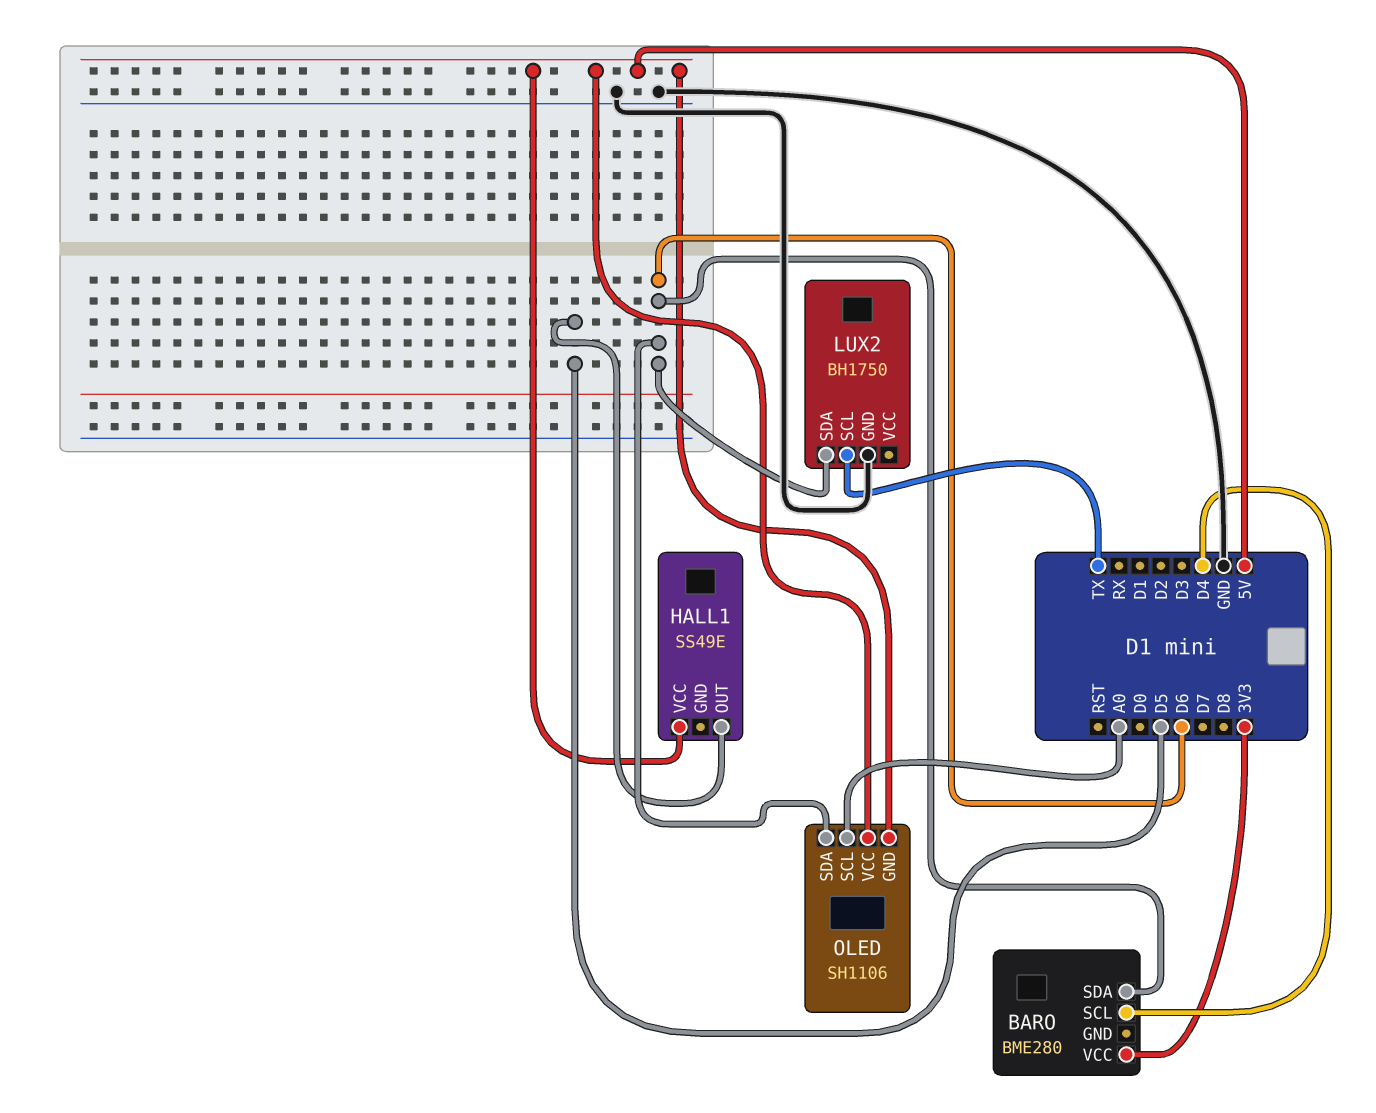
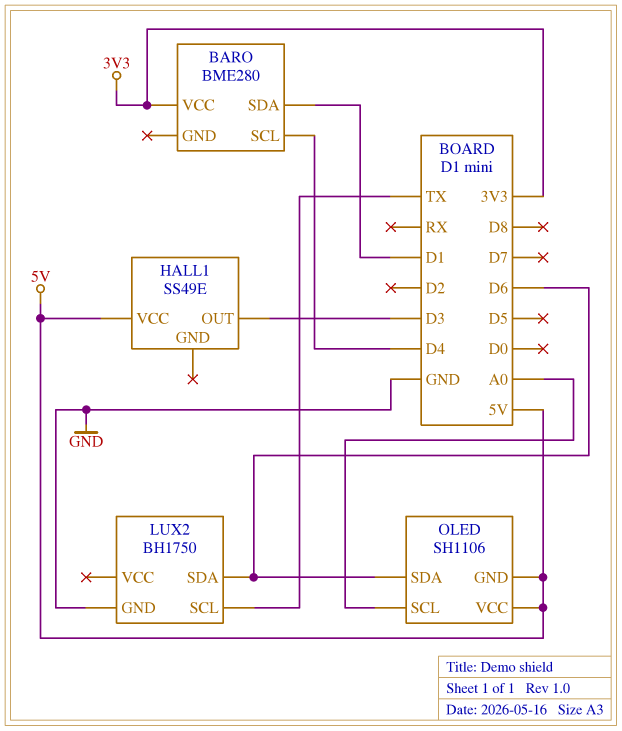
BARO pin SDA: D6 -> D1
HALL1 pin OUT: D5 -> D3

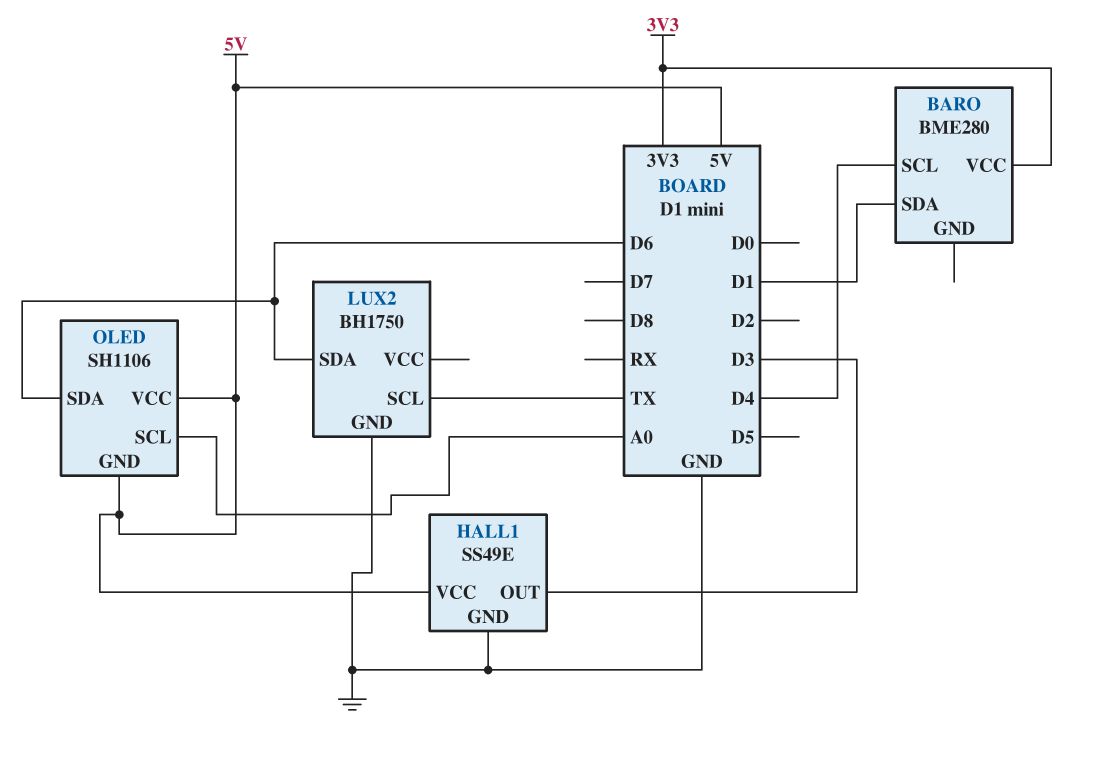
HALL1 pin GND: none -> GND

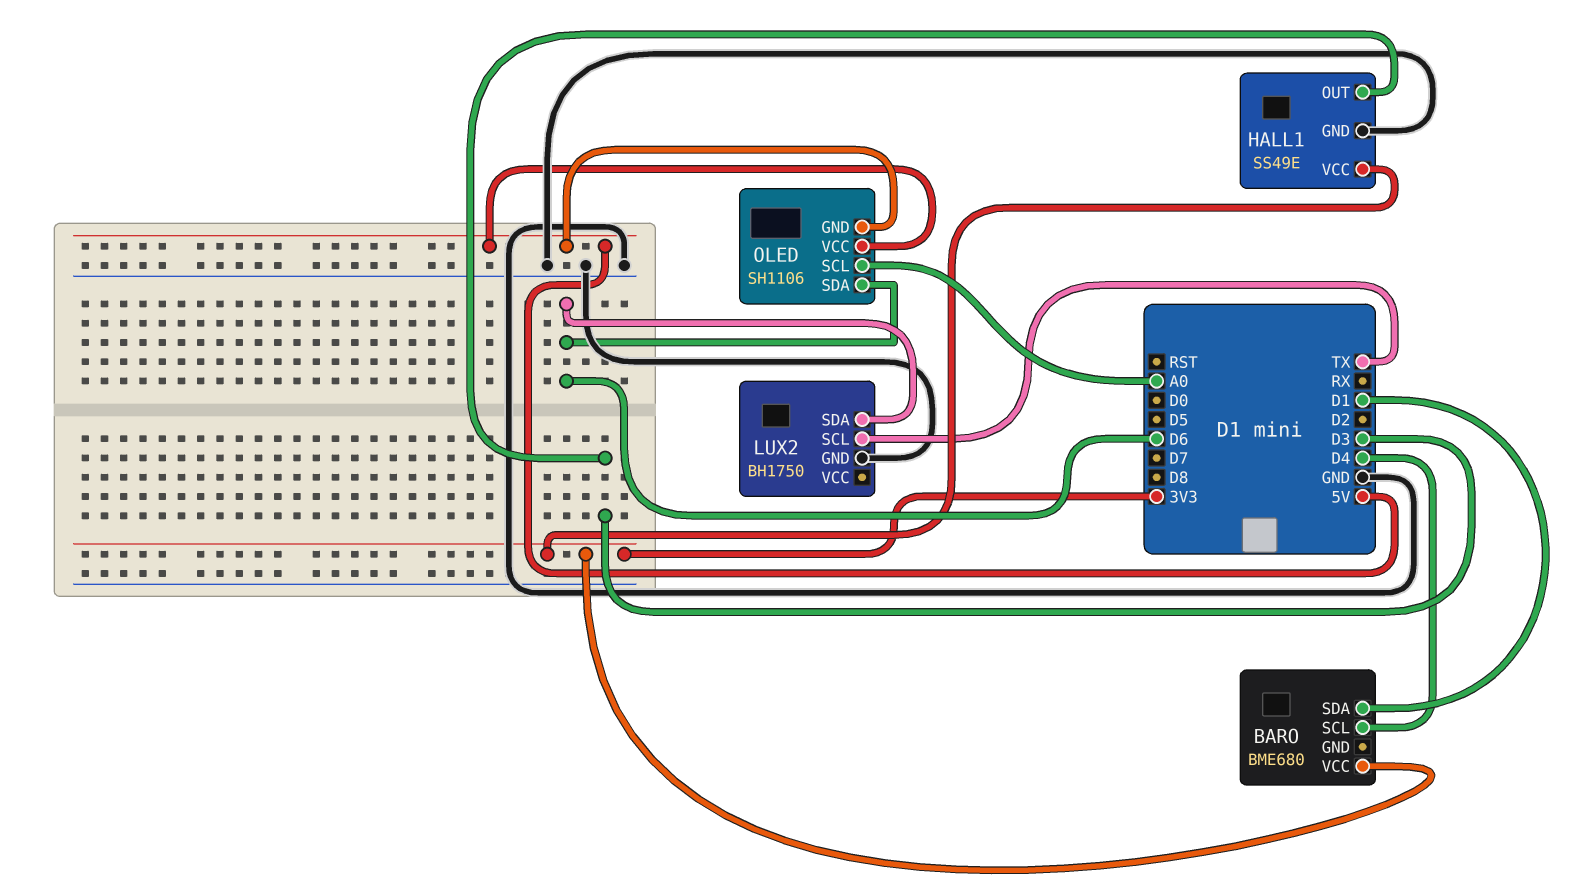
BARO: BME280 -> BME680
HALL1 pin VCC: 5V -> 3V3

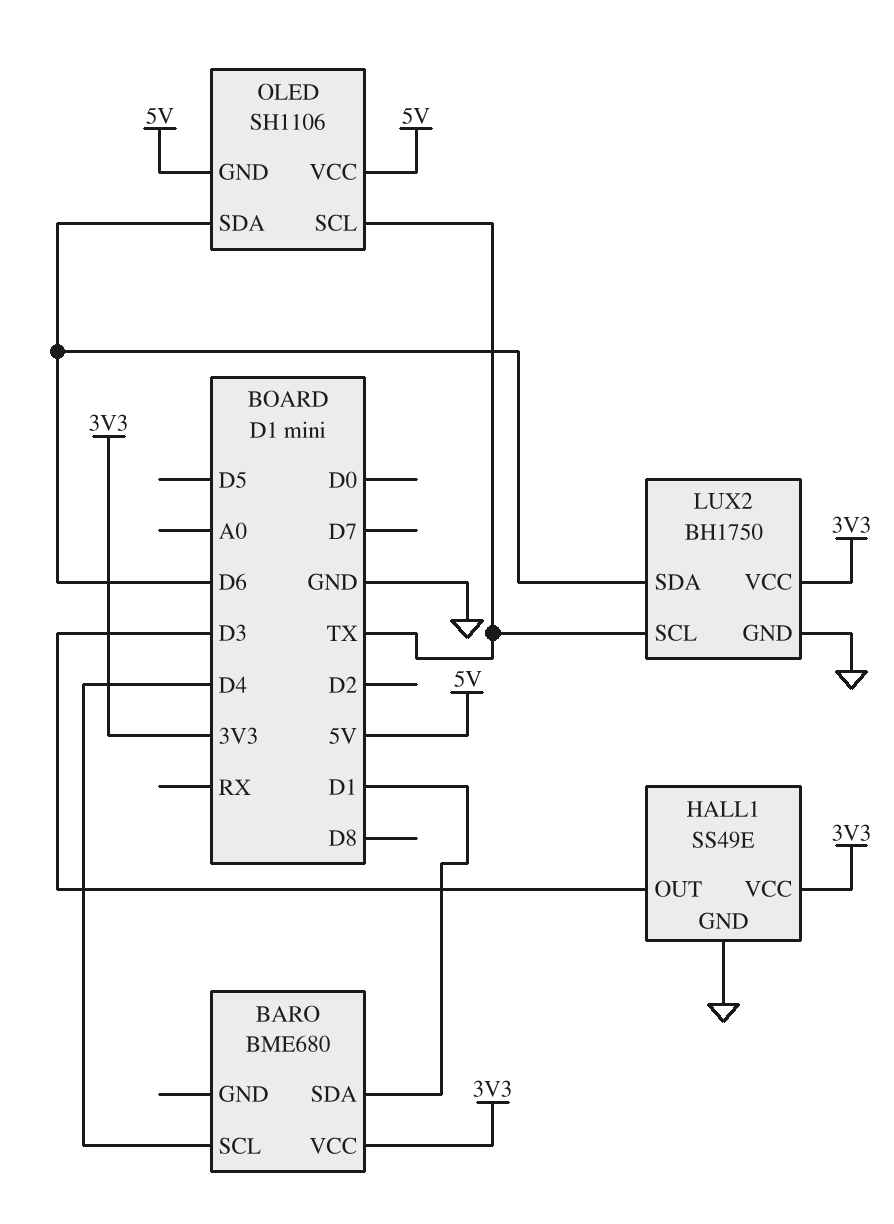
LUX2 pin VCC: none -> 3V3
OLED pin SCL: A0 -> TX

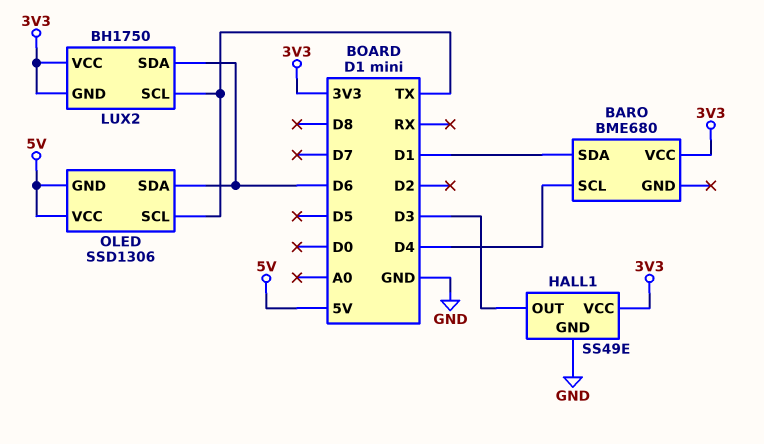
LUX2 pin GND: GND -> 3V3
OLED: SH1106 -> SSD1306

